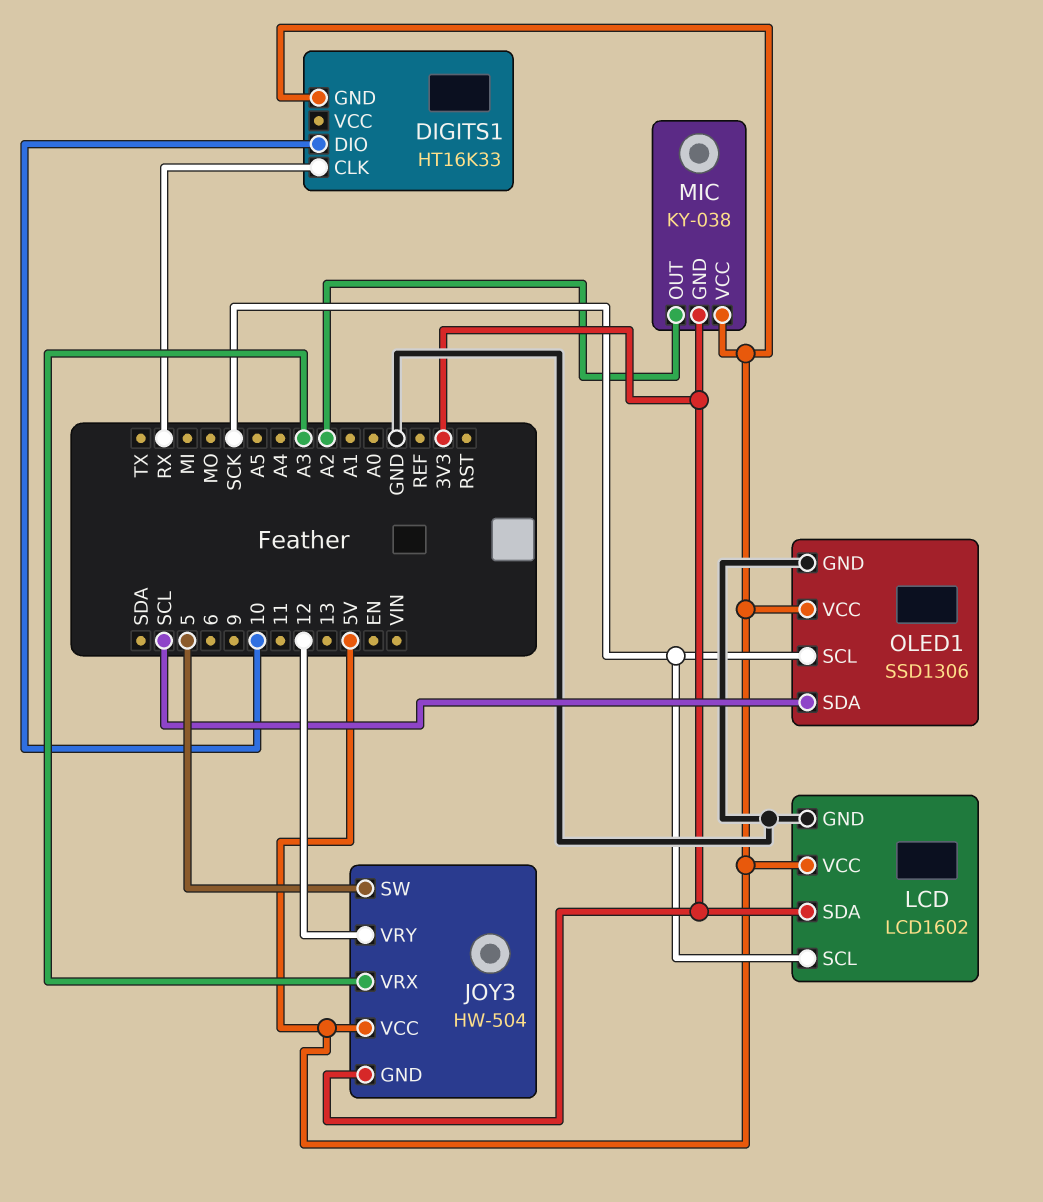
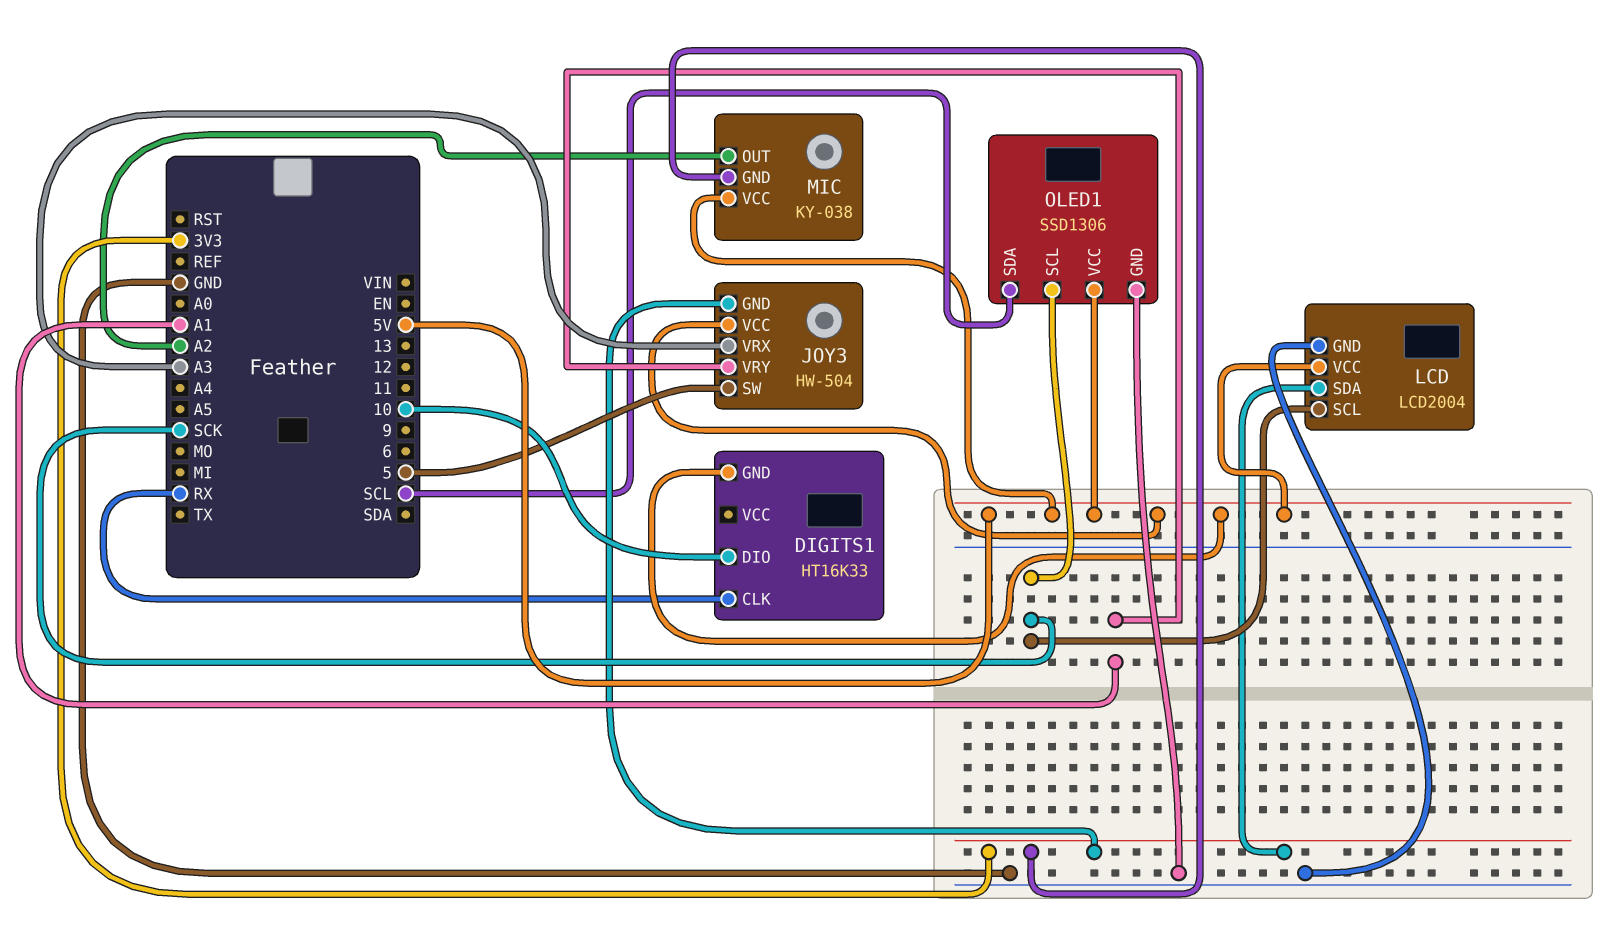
JOY3 pin VRY: 12 -> A1
LCD: LCD1602 -> LCD2004

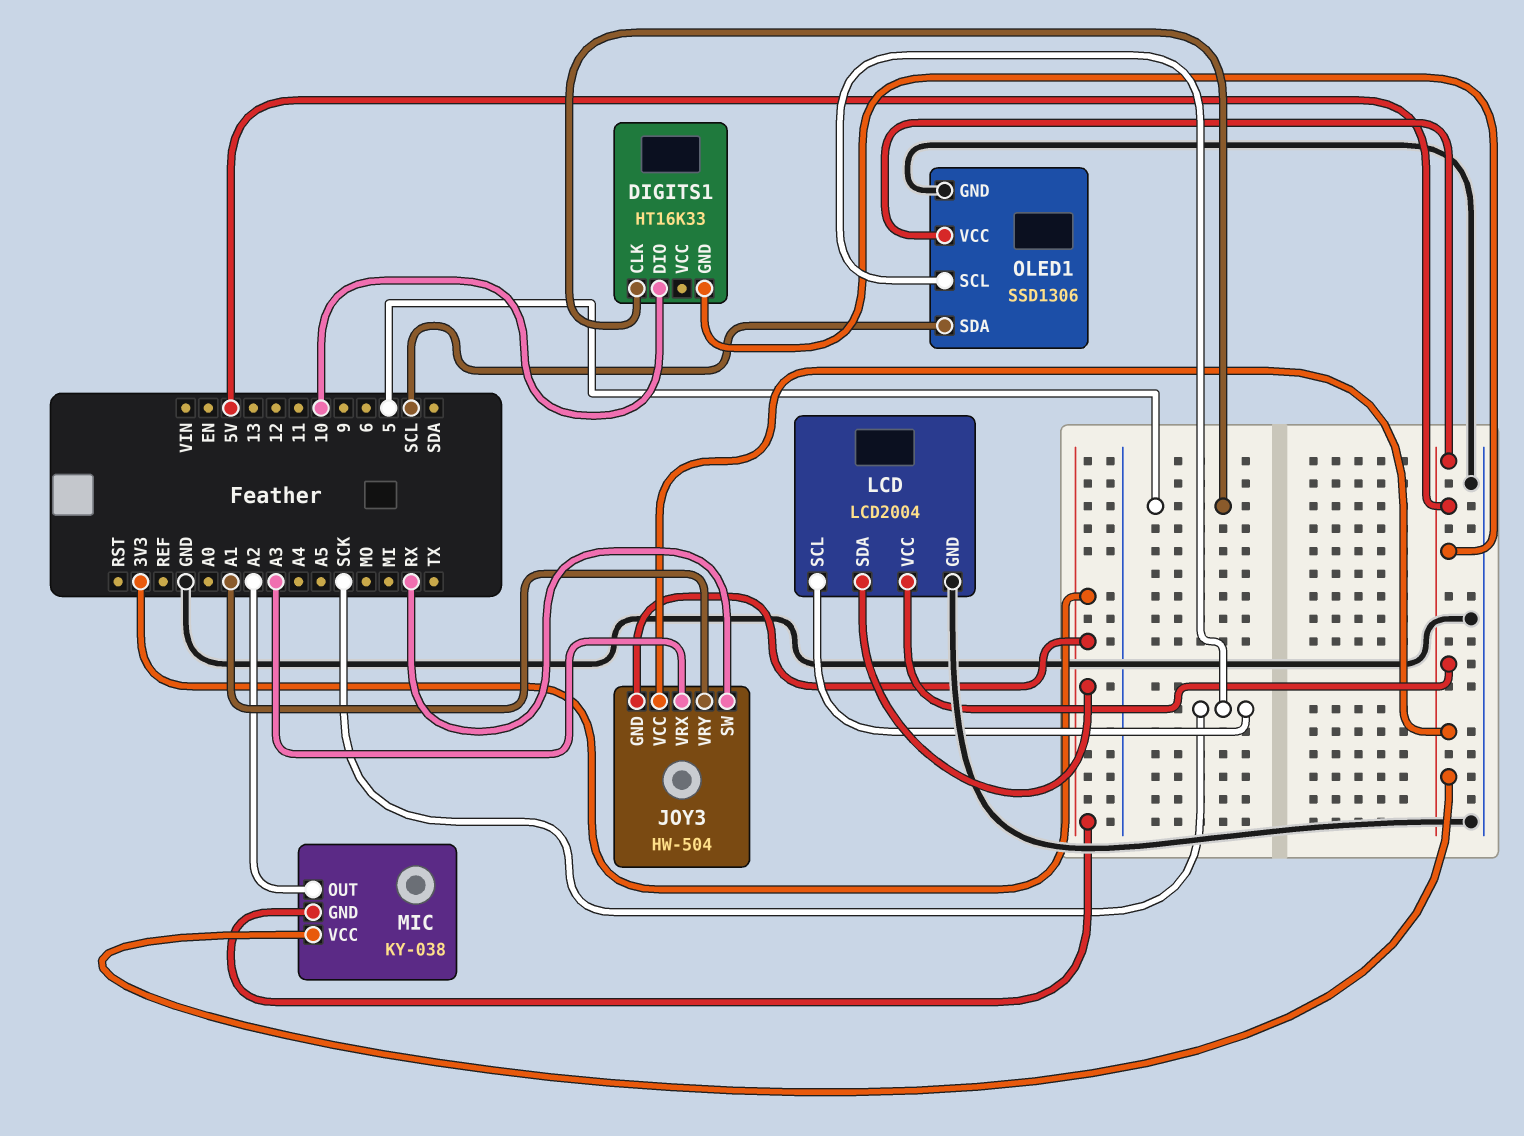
DIGITS1 pin CLK: RX -> 5
JOY3 pin SW: 5 -> RX

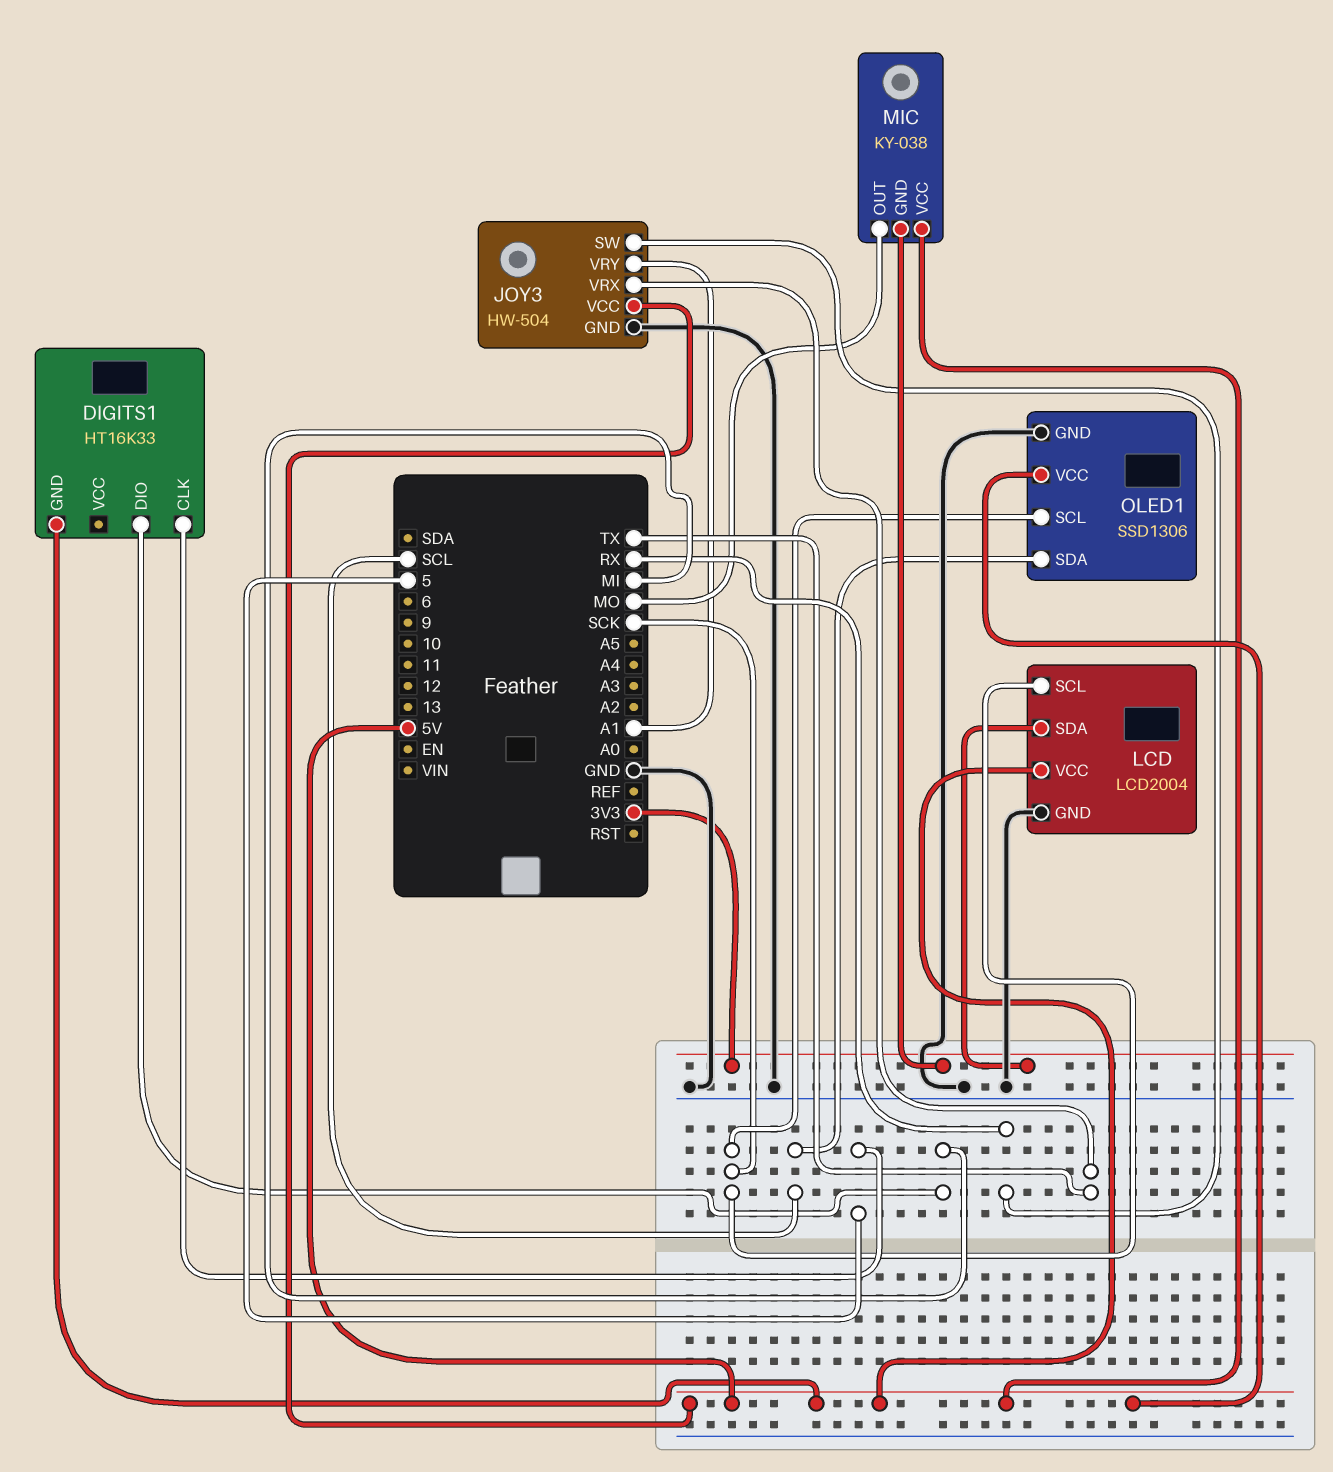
DIGITS1 pin DIO: 10 -> MI
JOY3 pin GND: 3V3 -> GND
JOY3 pin VRX: A3 -> TX
MIC pin OUT: A2 -> MO

